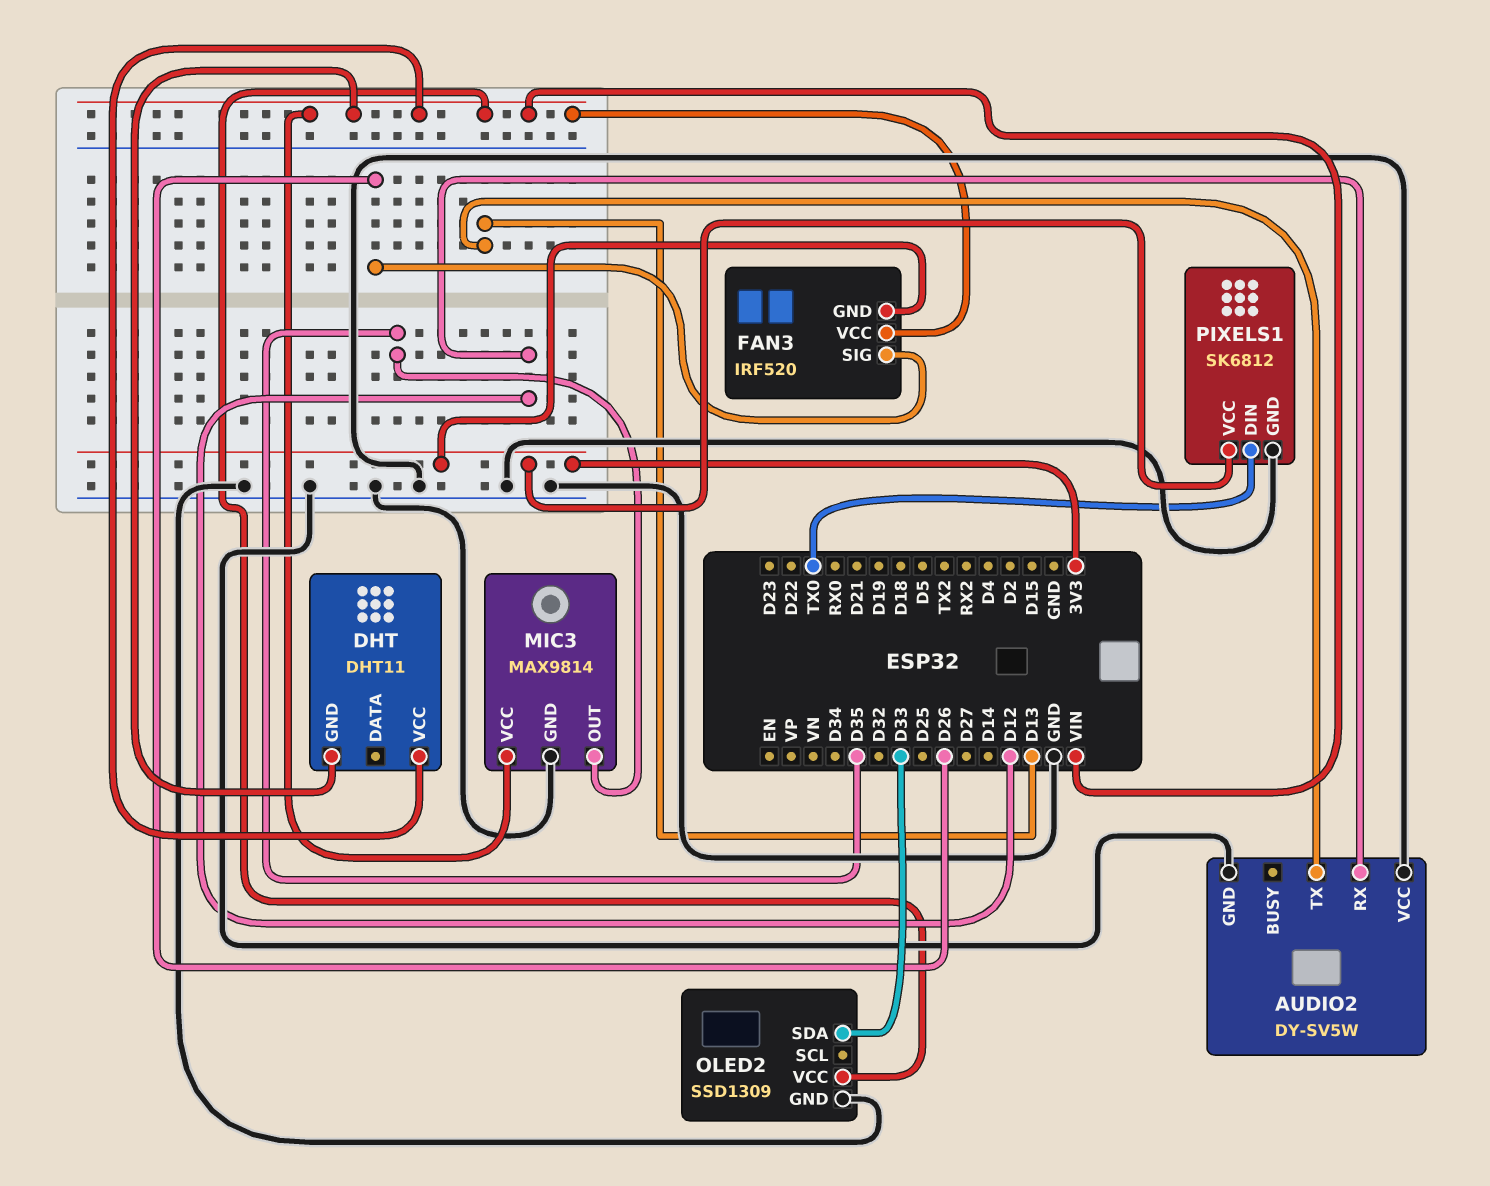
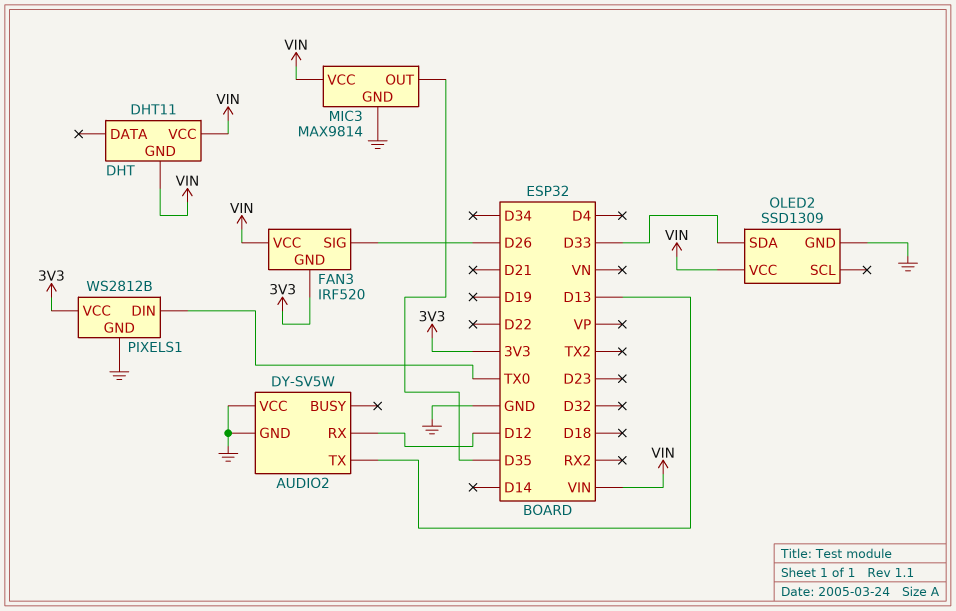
PIXELS1: SK6812 -> WS2812B

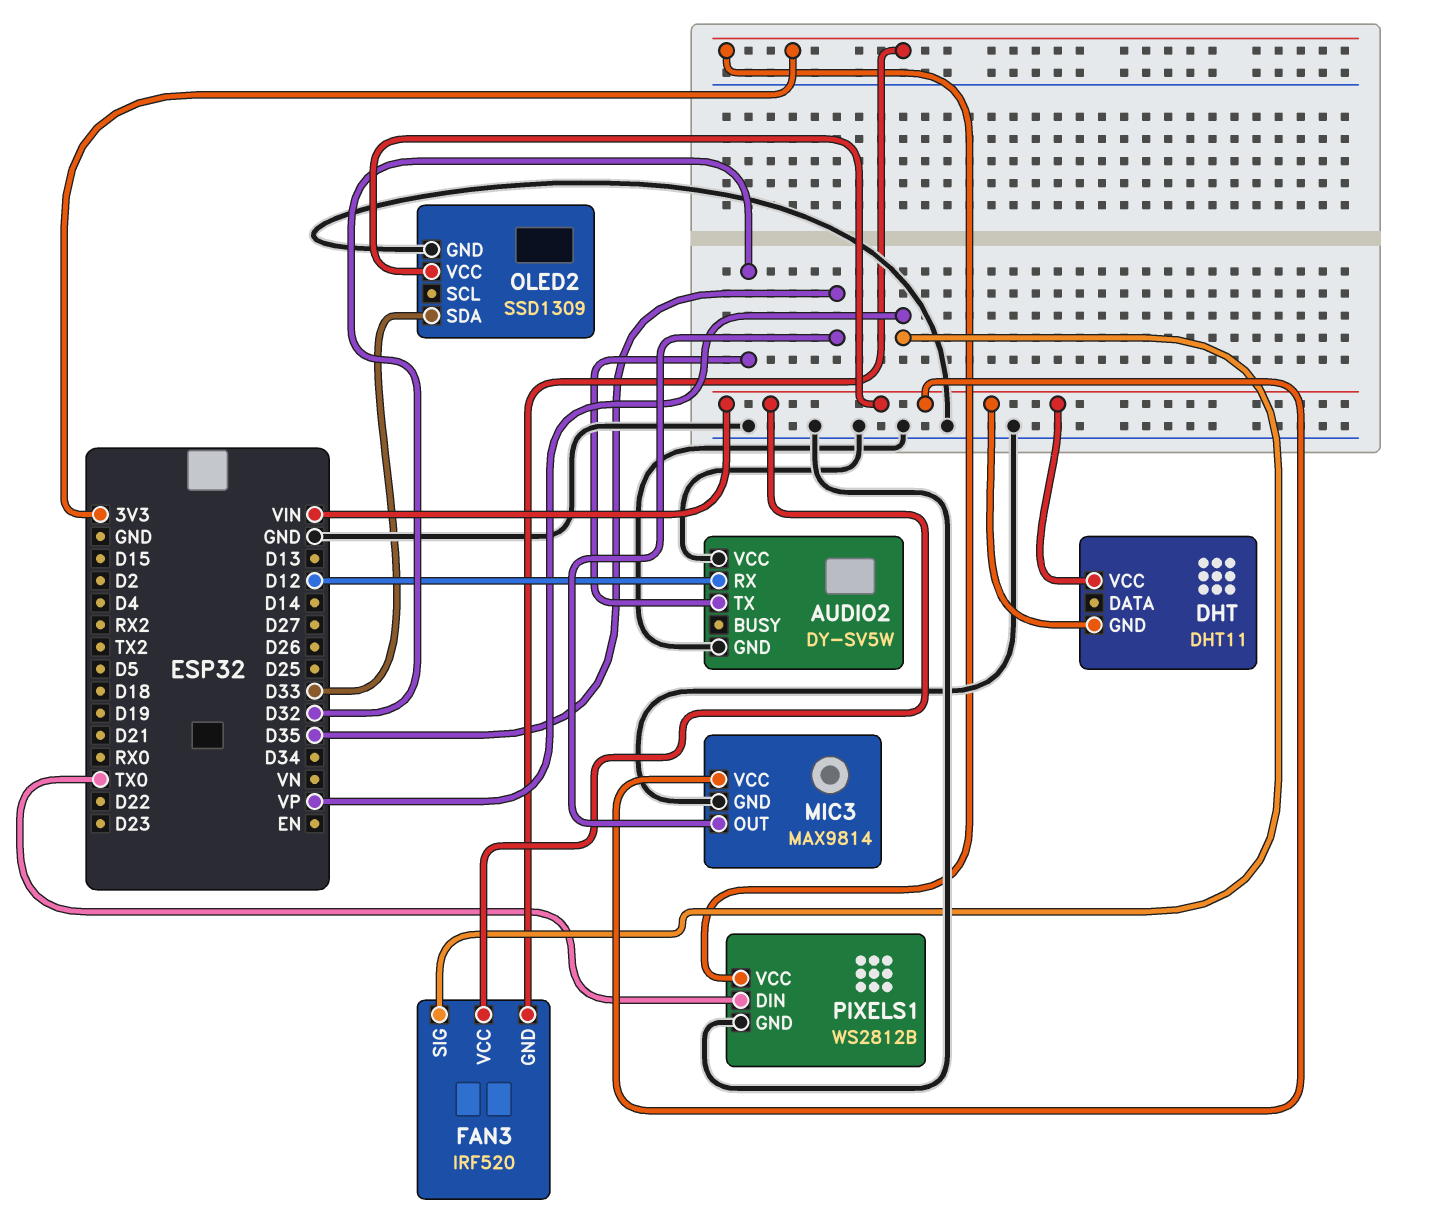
AUDIO2 pin TX: D13 -> D32
FAN3 pin SIG: D26 -> VP

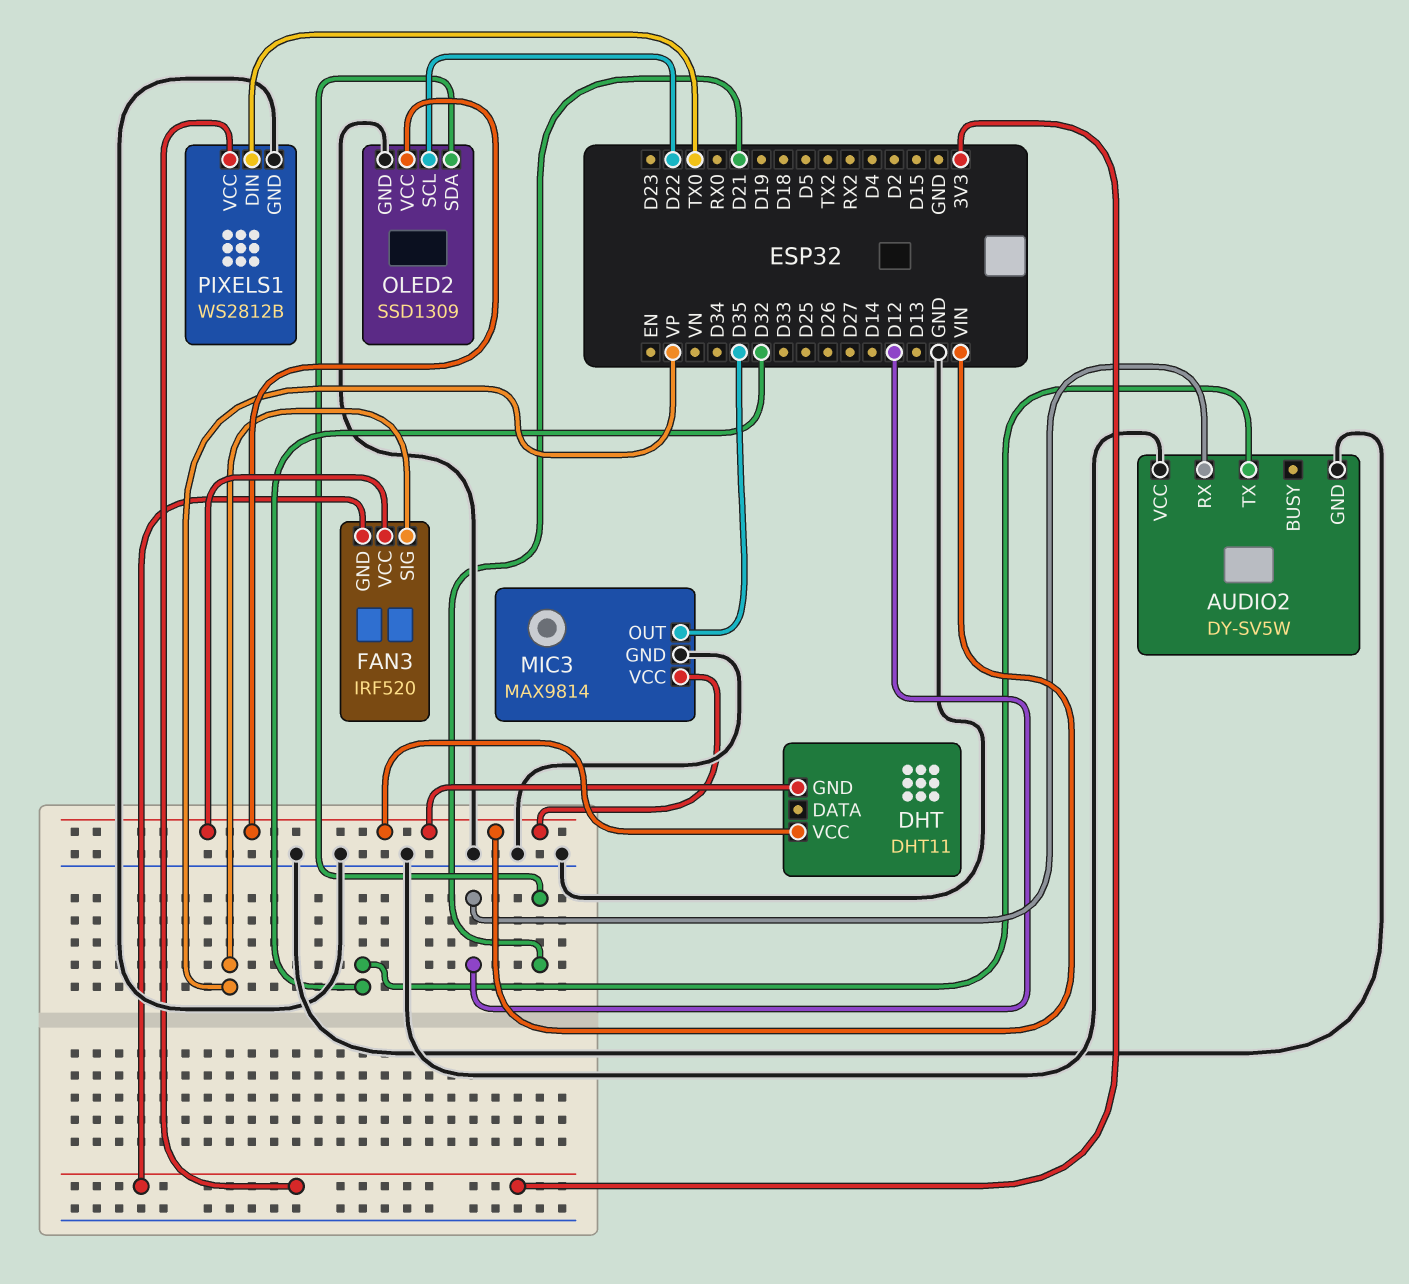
OLED2 pin SCL: none -> D22
OLED2 pin SDA: D33 -> D21

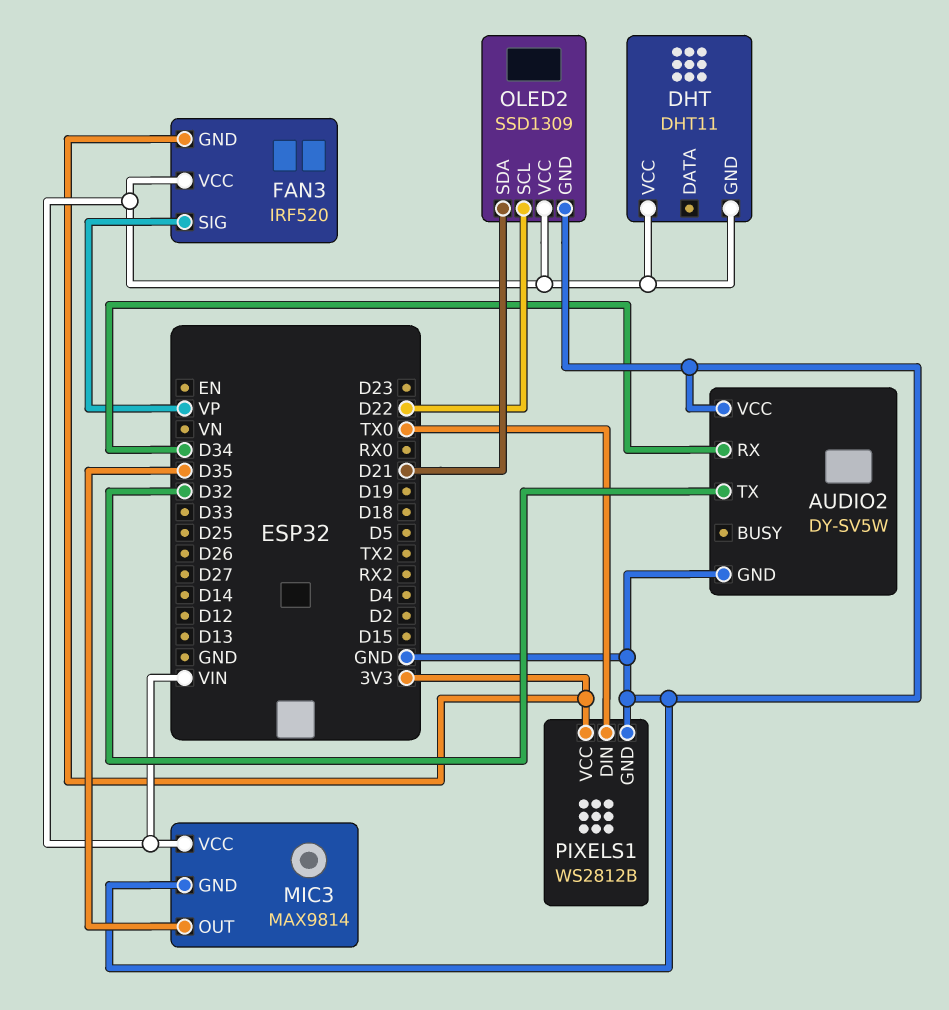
AUDIO2 pin RX: D12 -> D34

